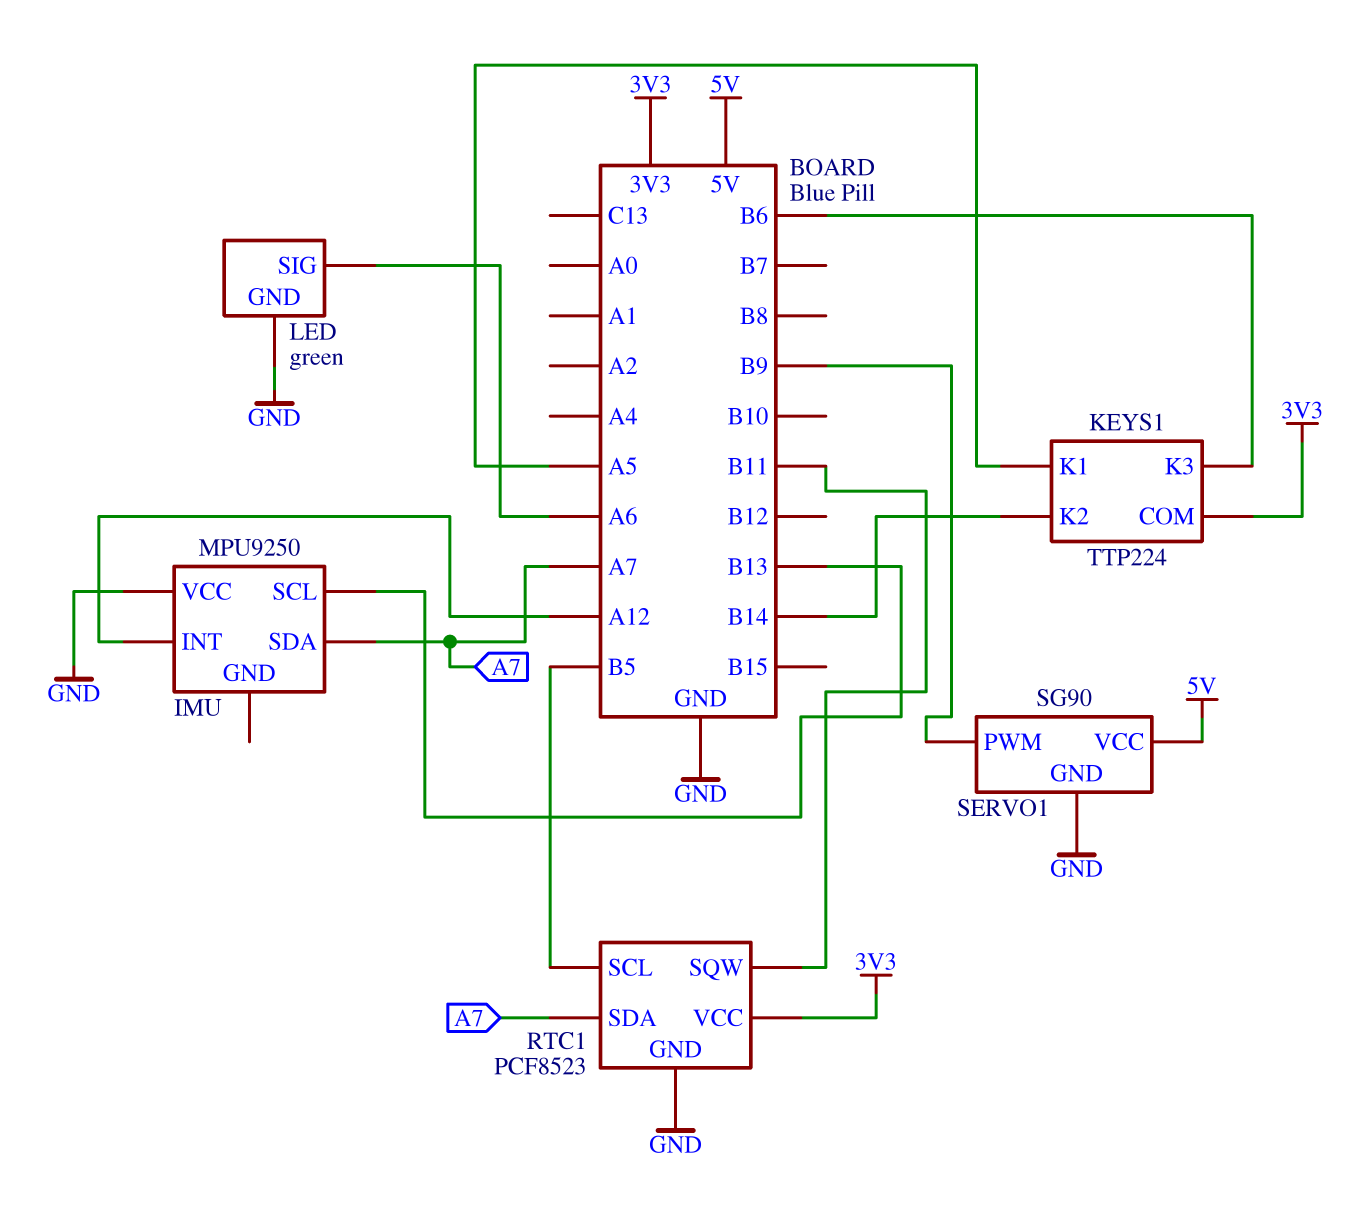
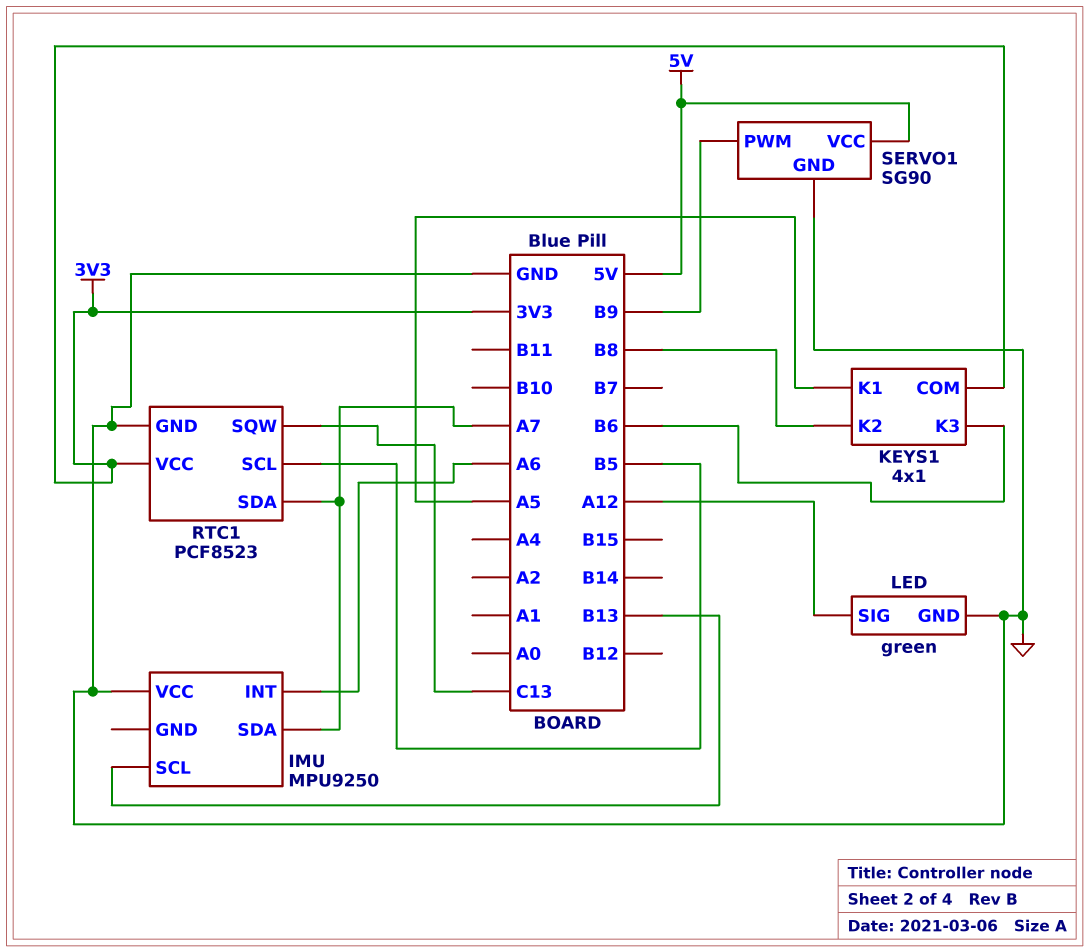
IMU pin INT: A12 -> A6
KEYS1: TTP224 -> 4x1
KEYS1 pin K2: B14 -> B8
LED pin SIG: A6 -> A12
RTC1 pin SQW: B11 -> C13

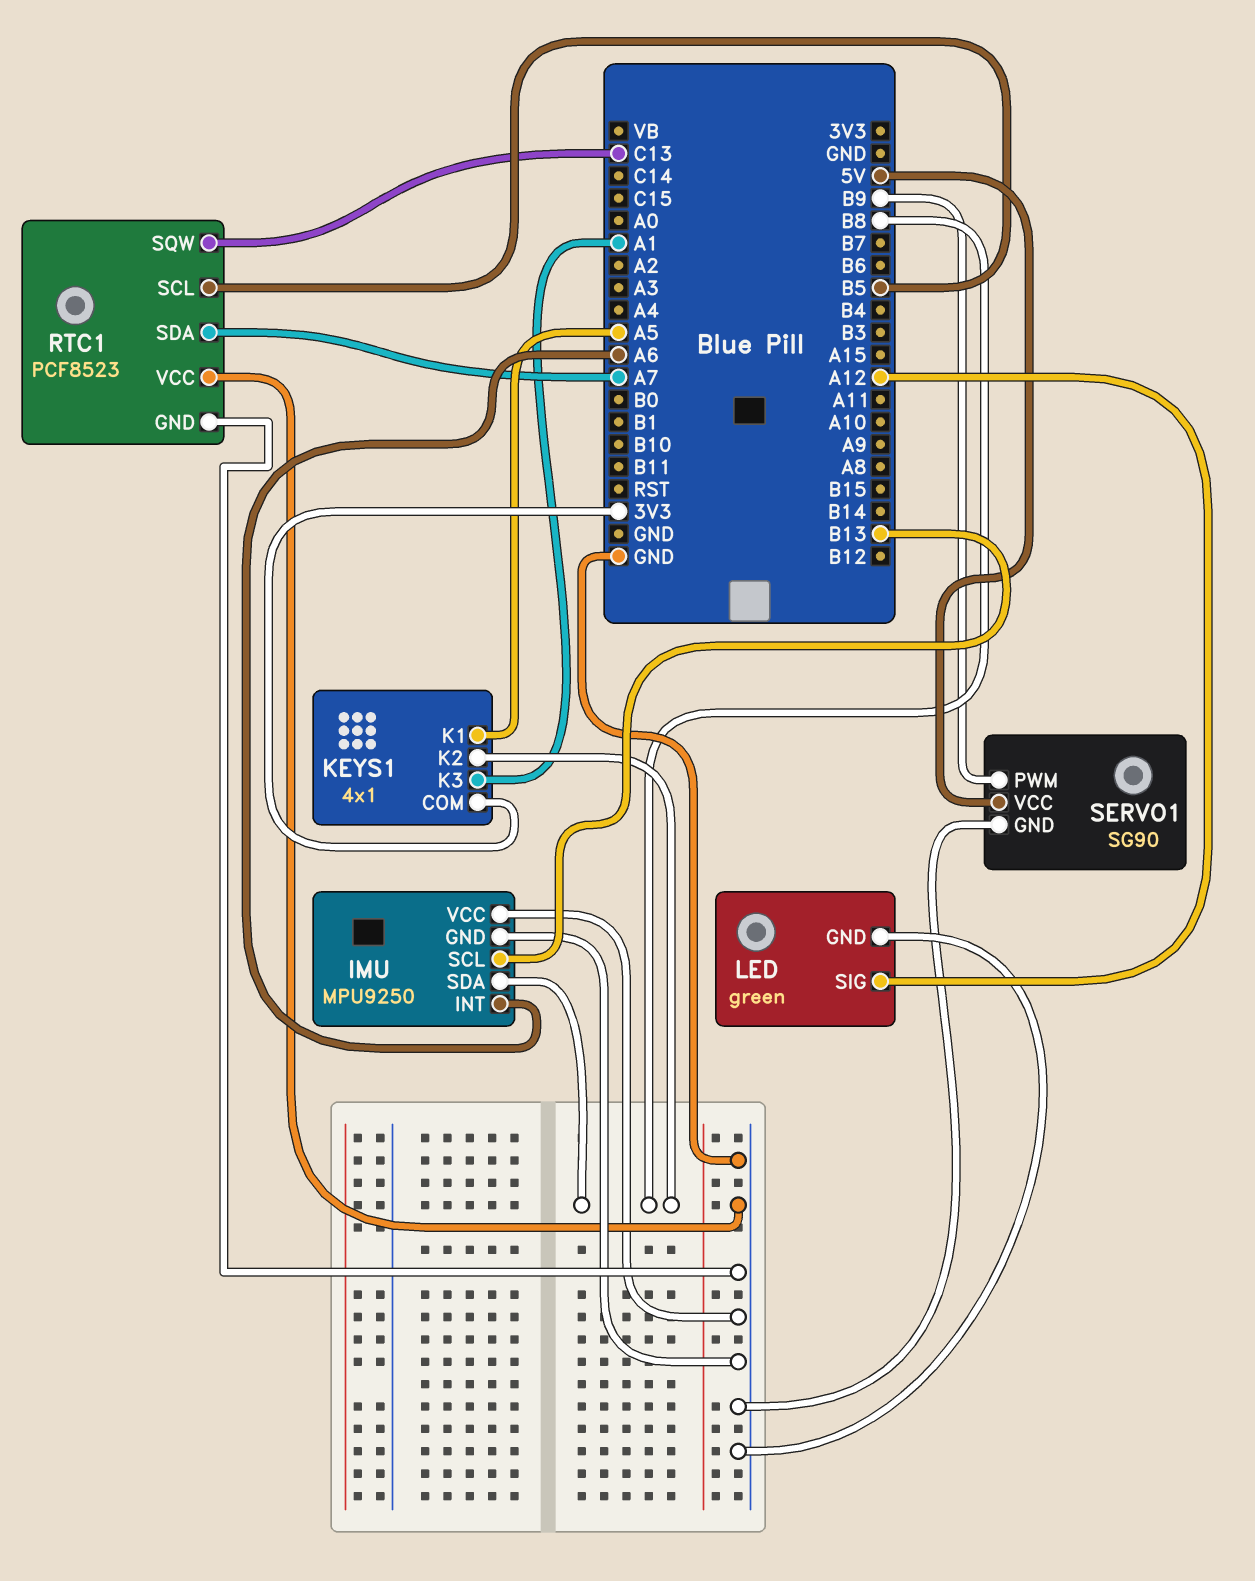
IMU pin GND: none -> GND
IMU pin SDA: A7 -> B8
KEYS1 pin K3: B6 -> A1
RTC1 pin VCC: 3V3 -> GND

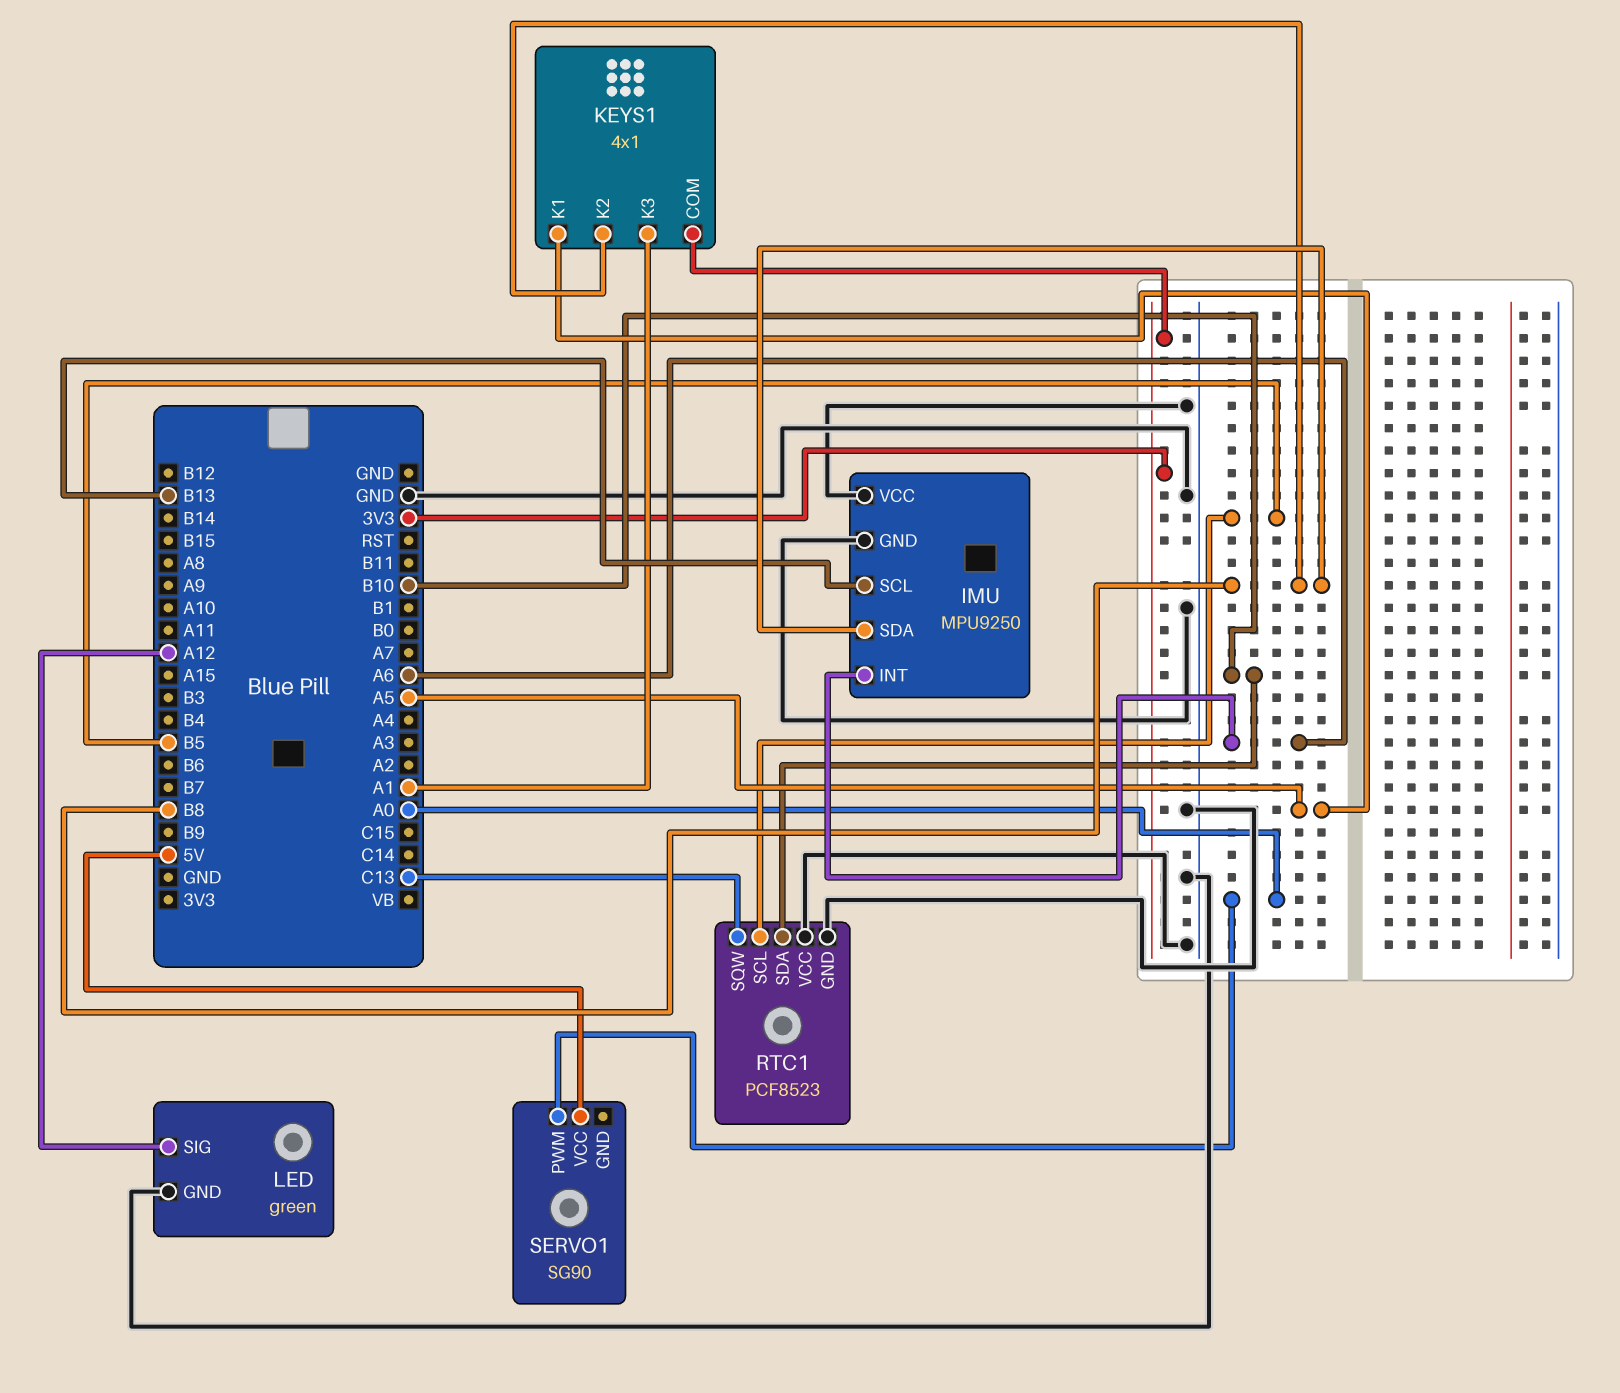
RTC1 pin SDA: A7 -> B10
SERVO1 pin GND: GND -> none
SERVO1 pin PWM: B9 -> A0

